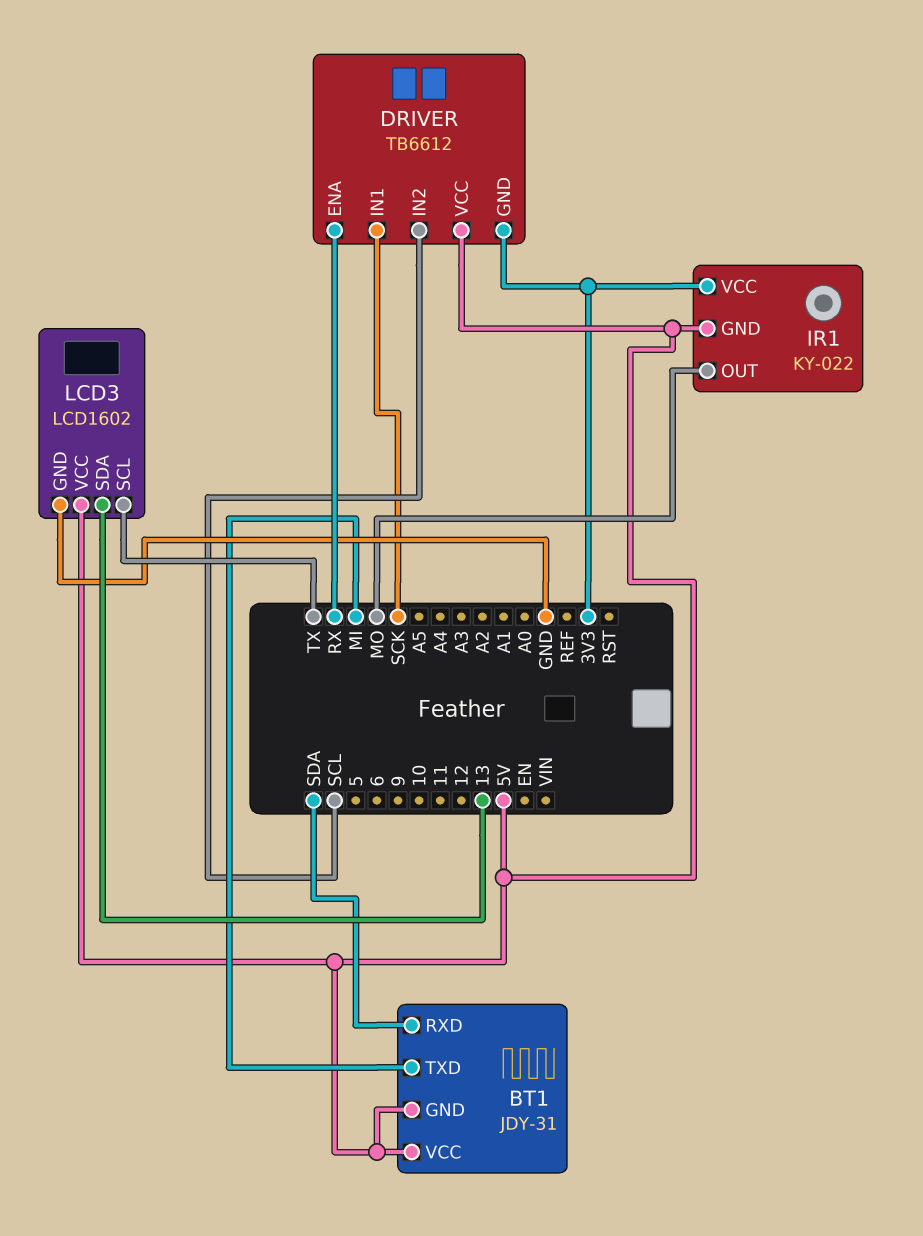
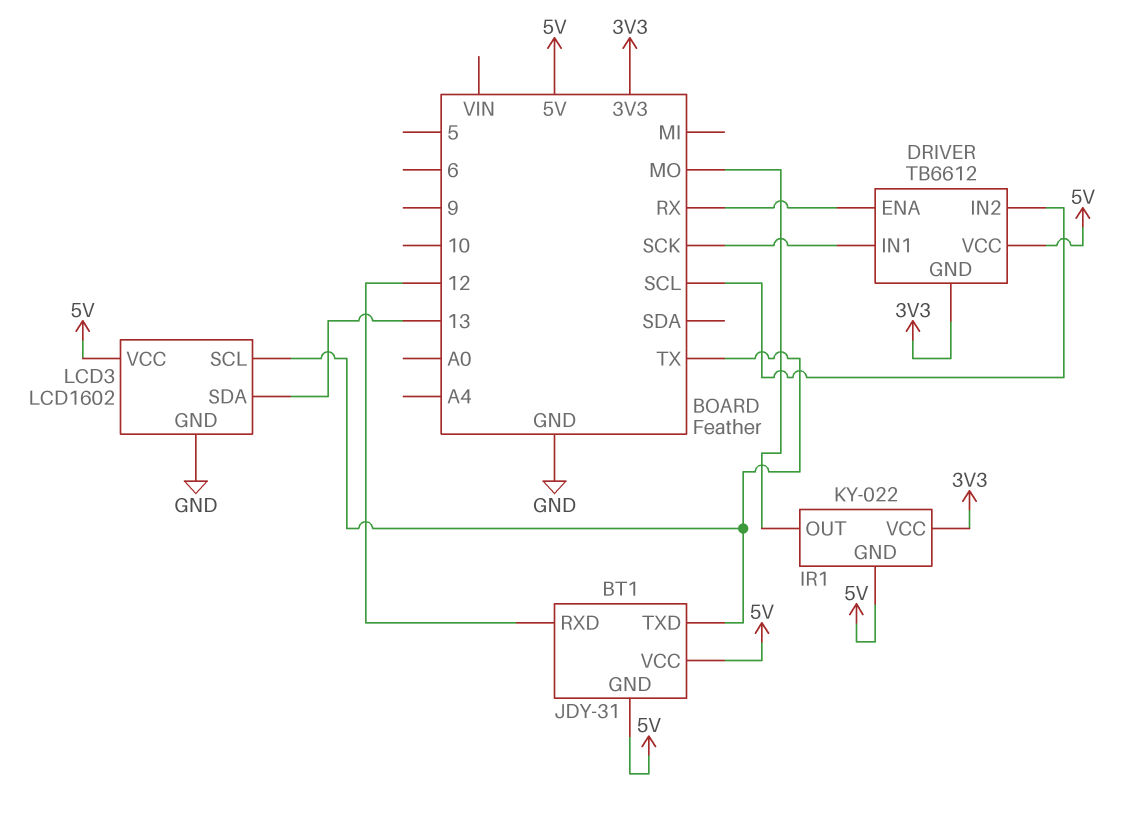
BT1 pin RXD: SDA -> 12
BT1 pin TXD: MI -> TX

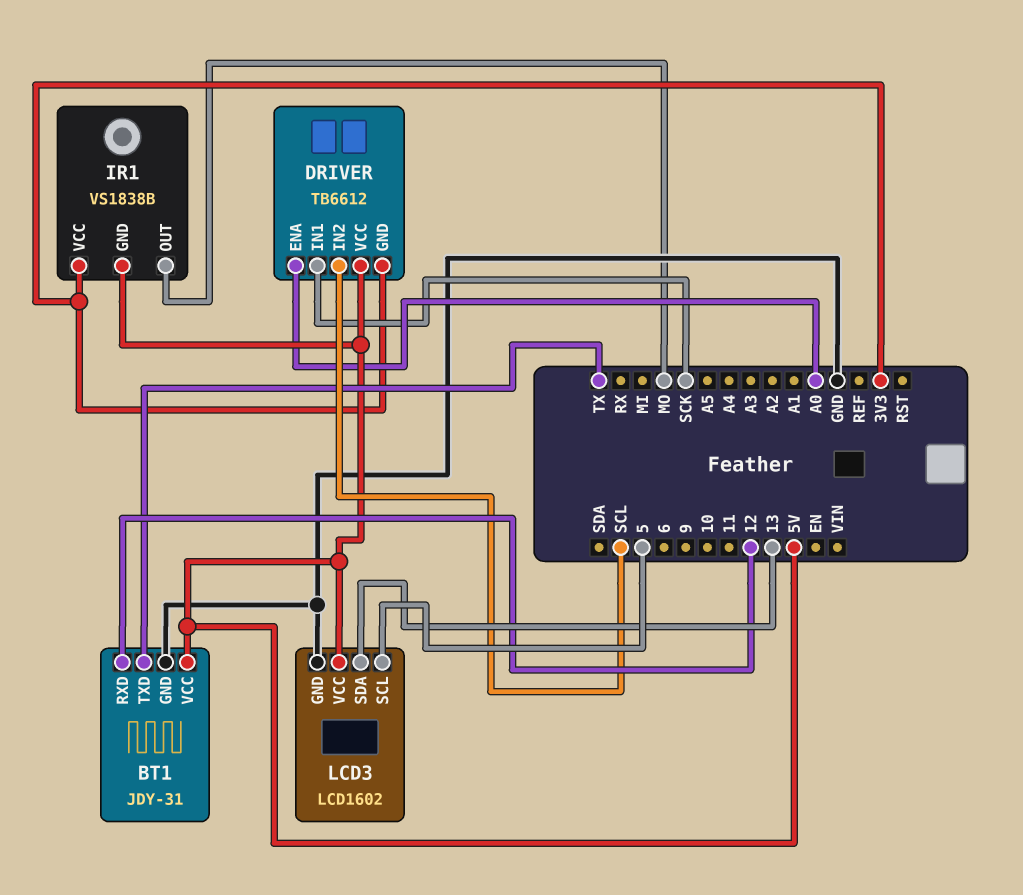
BT1 pin GND: 5V -> GND
DRIVER pin ENA: RX -> A0
IR1: KY-022 -> VS1838B
LCD3 pin SCL: TX -> 5

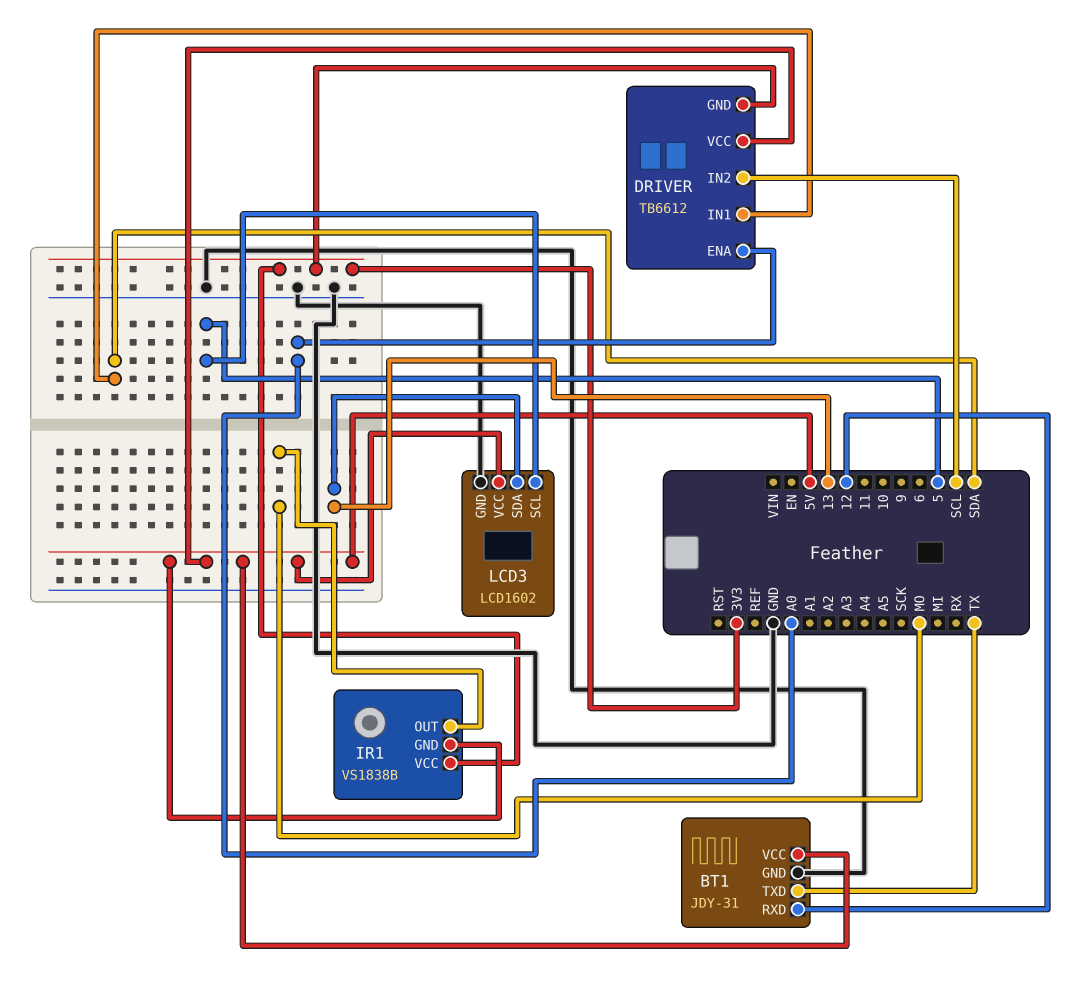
DRIVER pin IN1: SCK -> SDA

